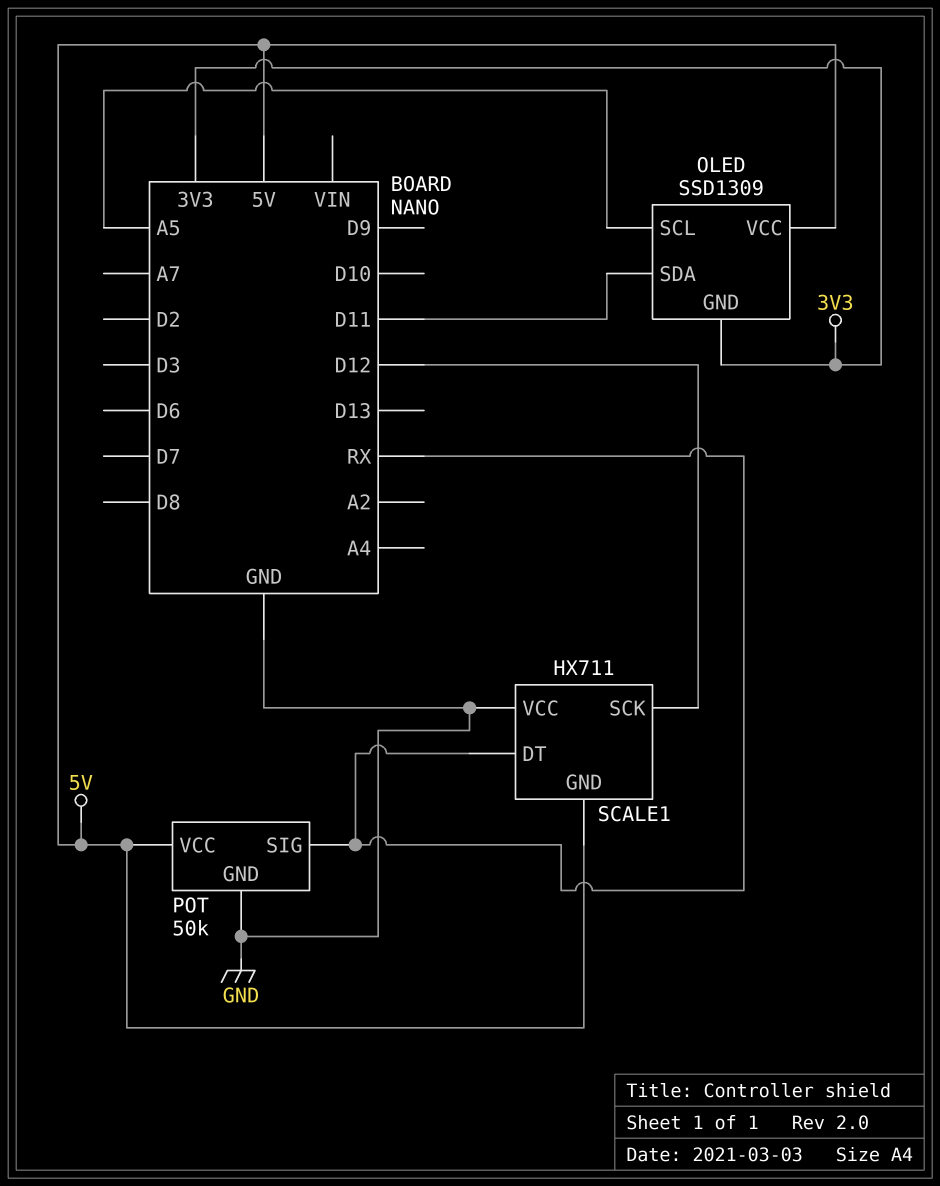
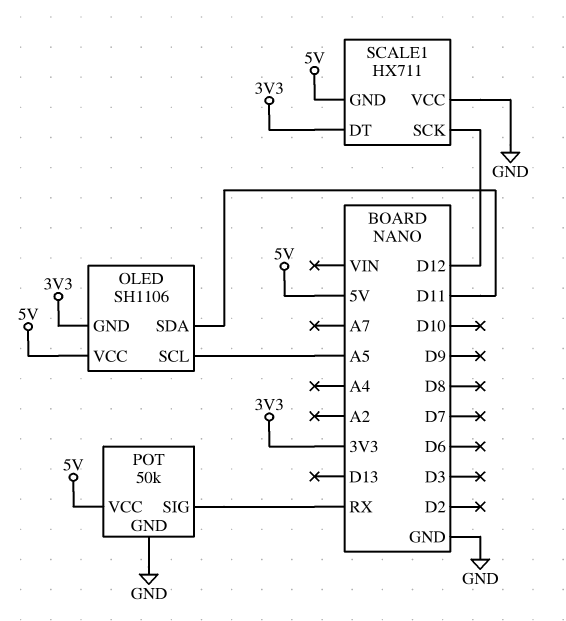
OLED: SSD1309 -> SH1106
SCALE1 pin DT: RX -> 3V3

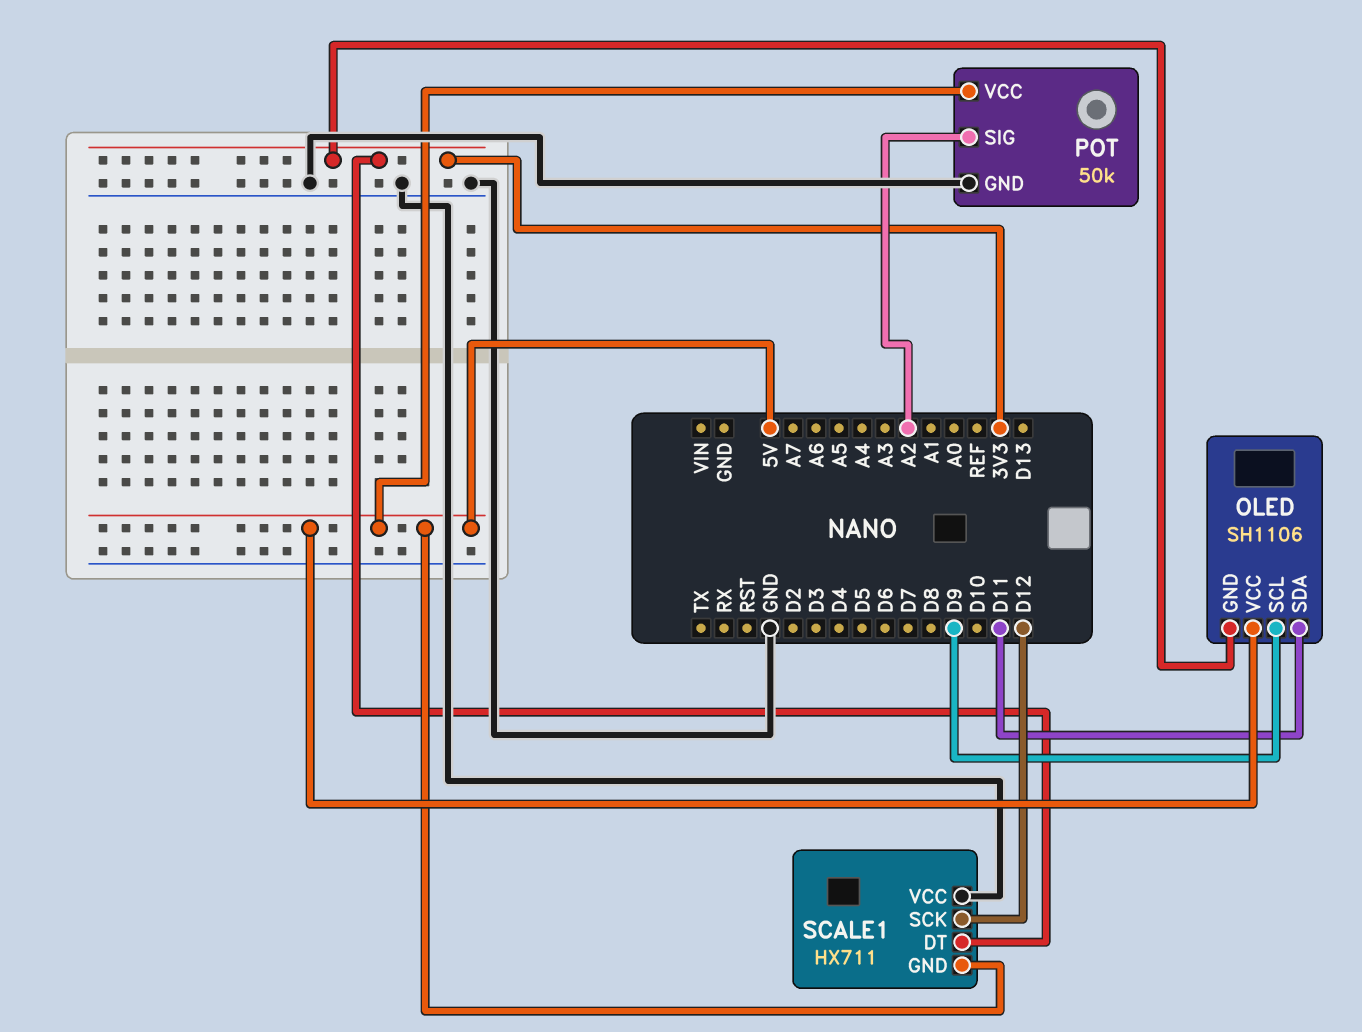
OLED pin SCL: A5 -> D9
POT pin SIG: RX -> A2

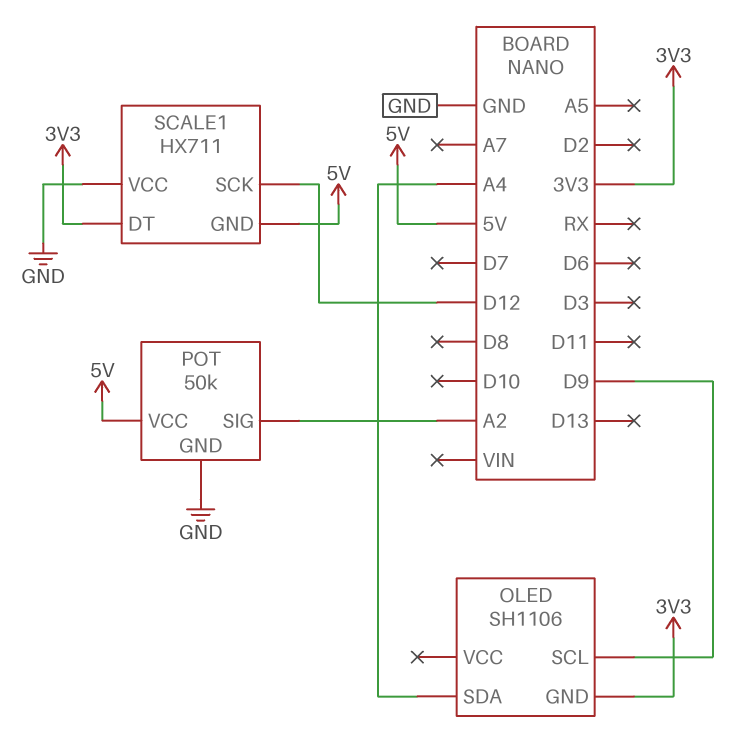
OLED pin SDA: D11 -> A4
OLED pin VCC: 5V -> none

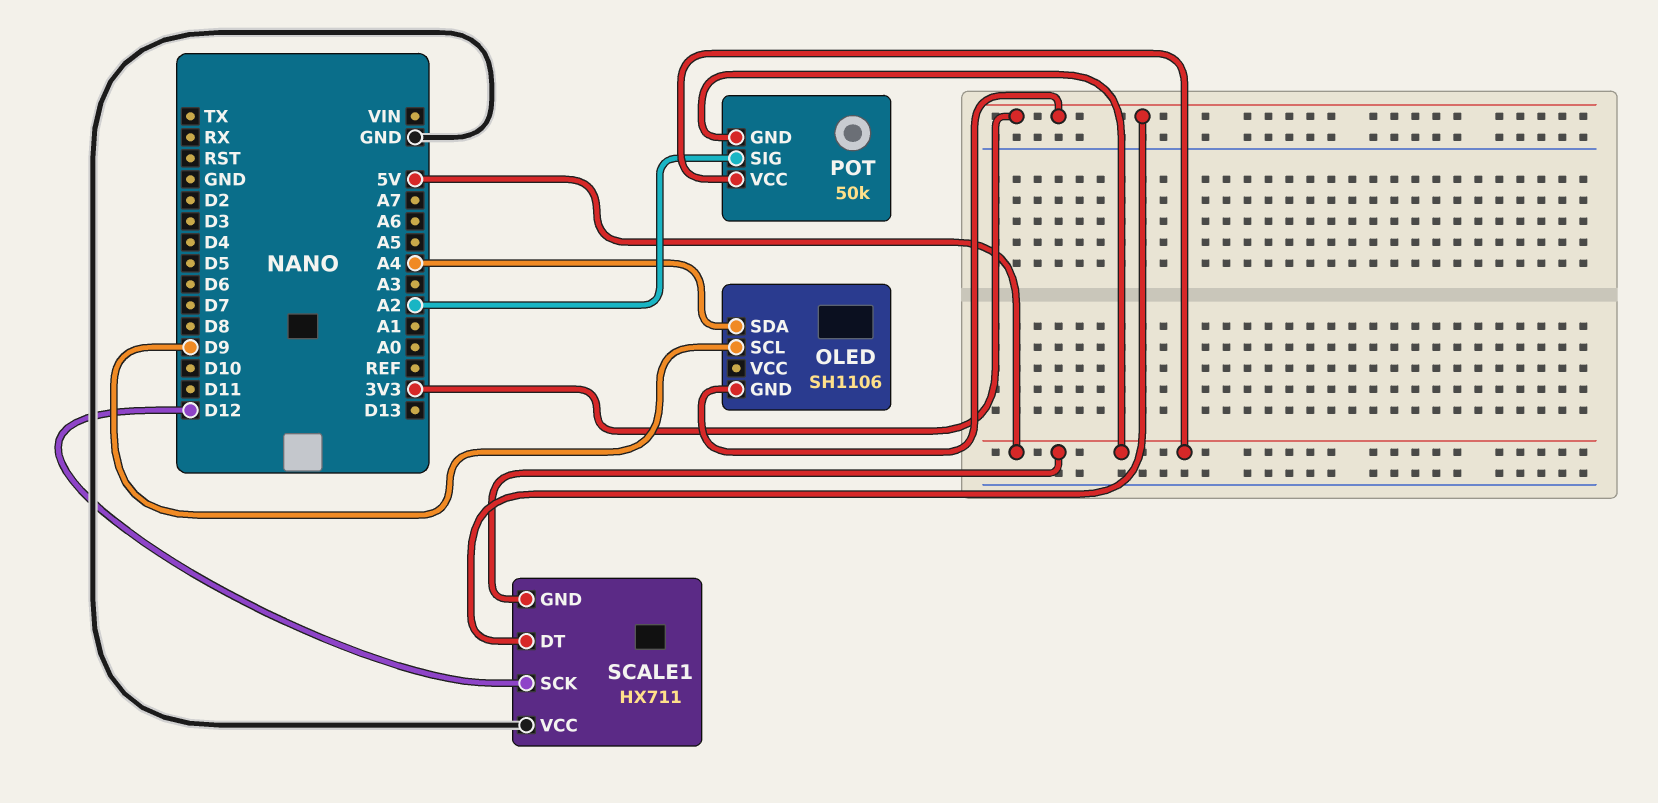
POT pin GND: GND -> 5V

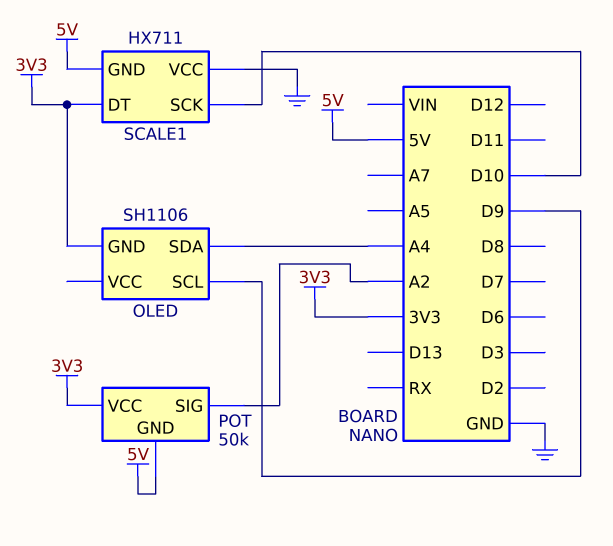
POT pin VCC: 5V -> 3V3
SCALE1 pin SCK: D12 -> D10

